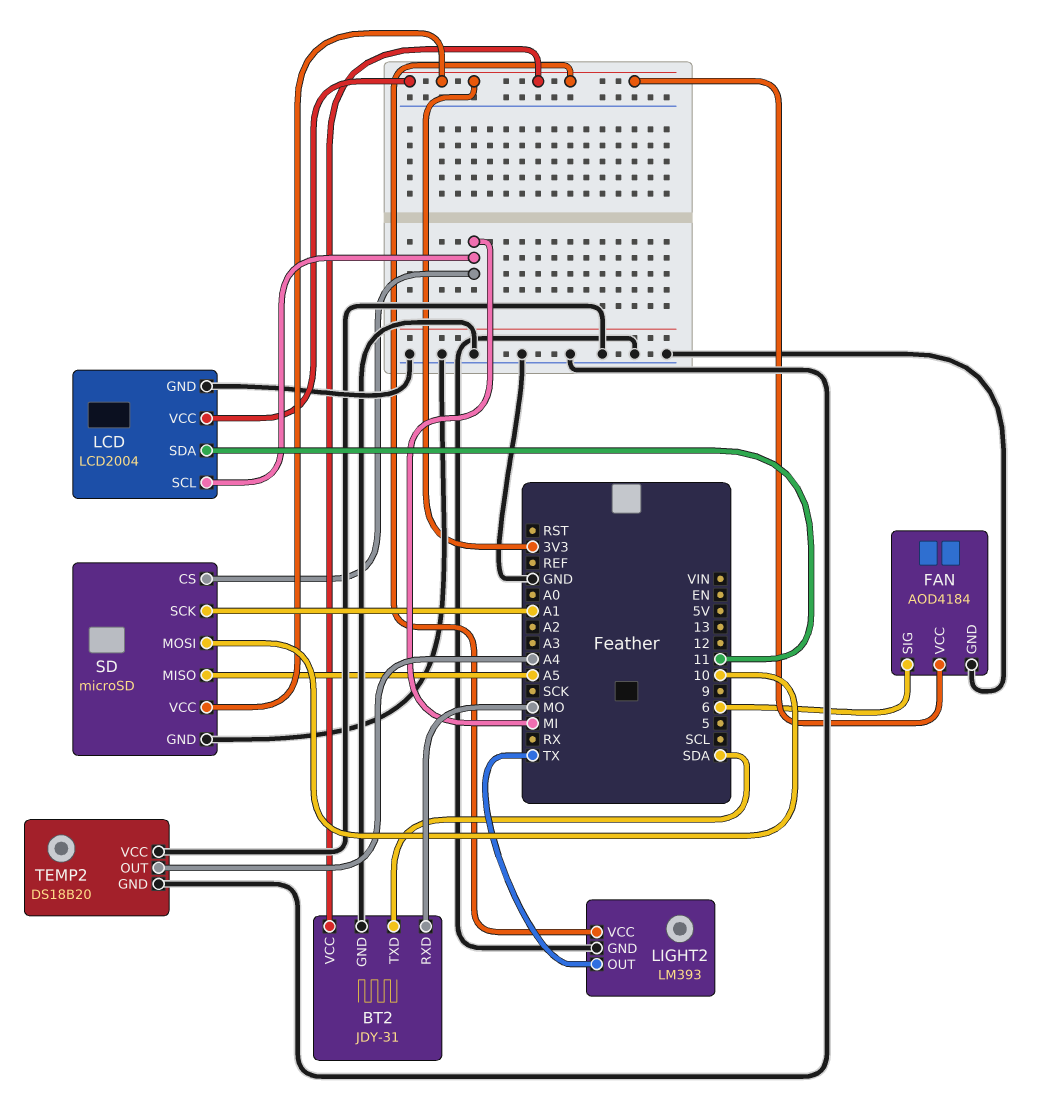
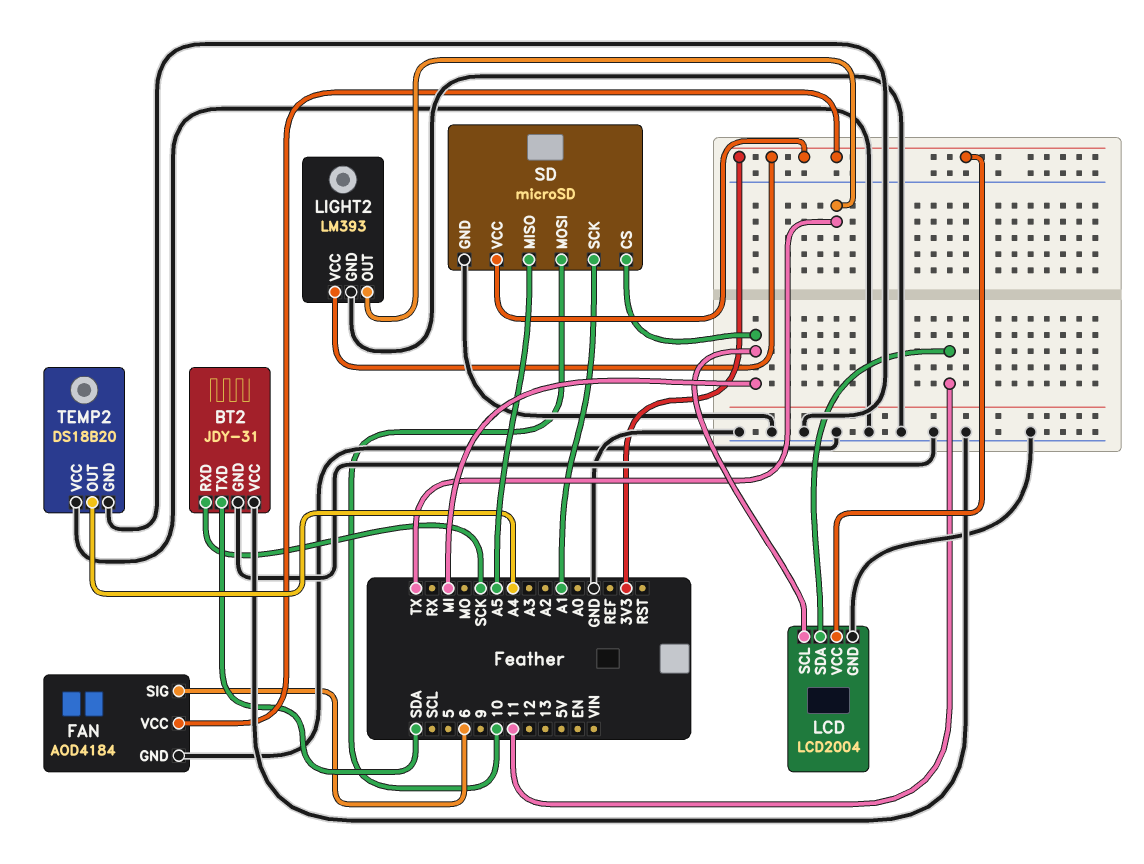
BT2 pin RXD: MO -> SCK
BT2 pin VCC: 3V3 -> GND

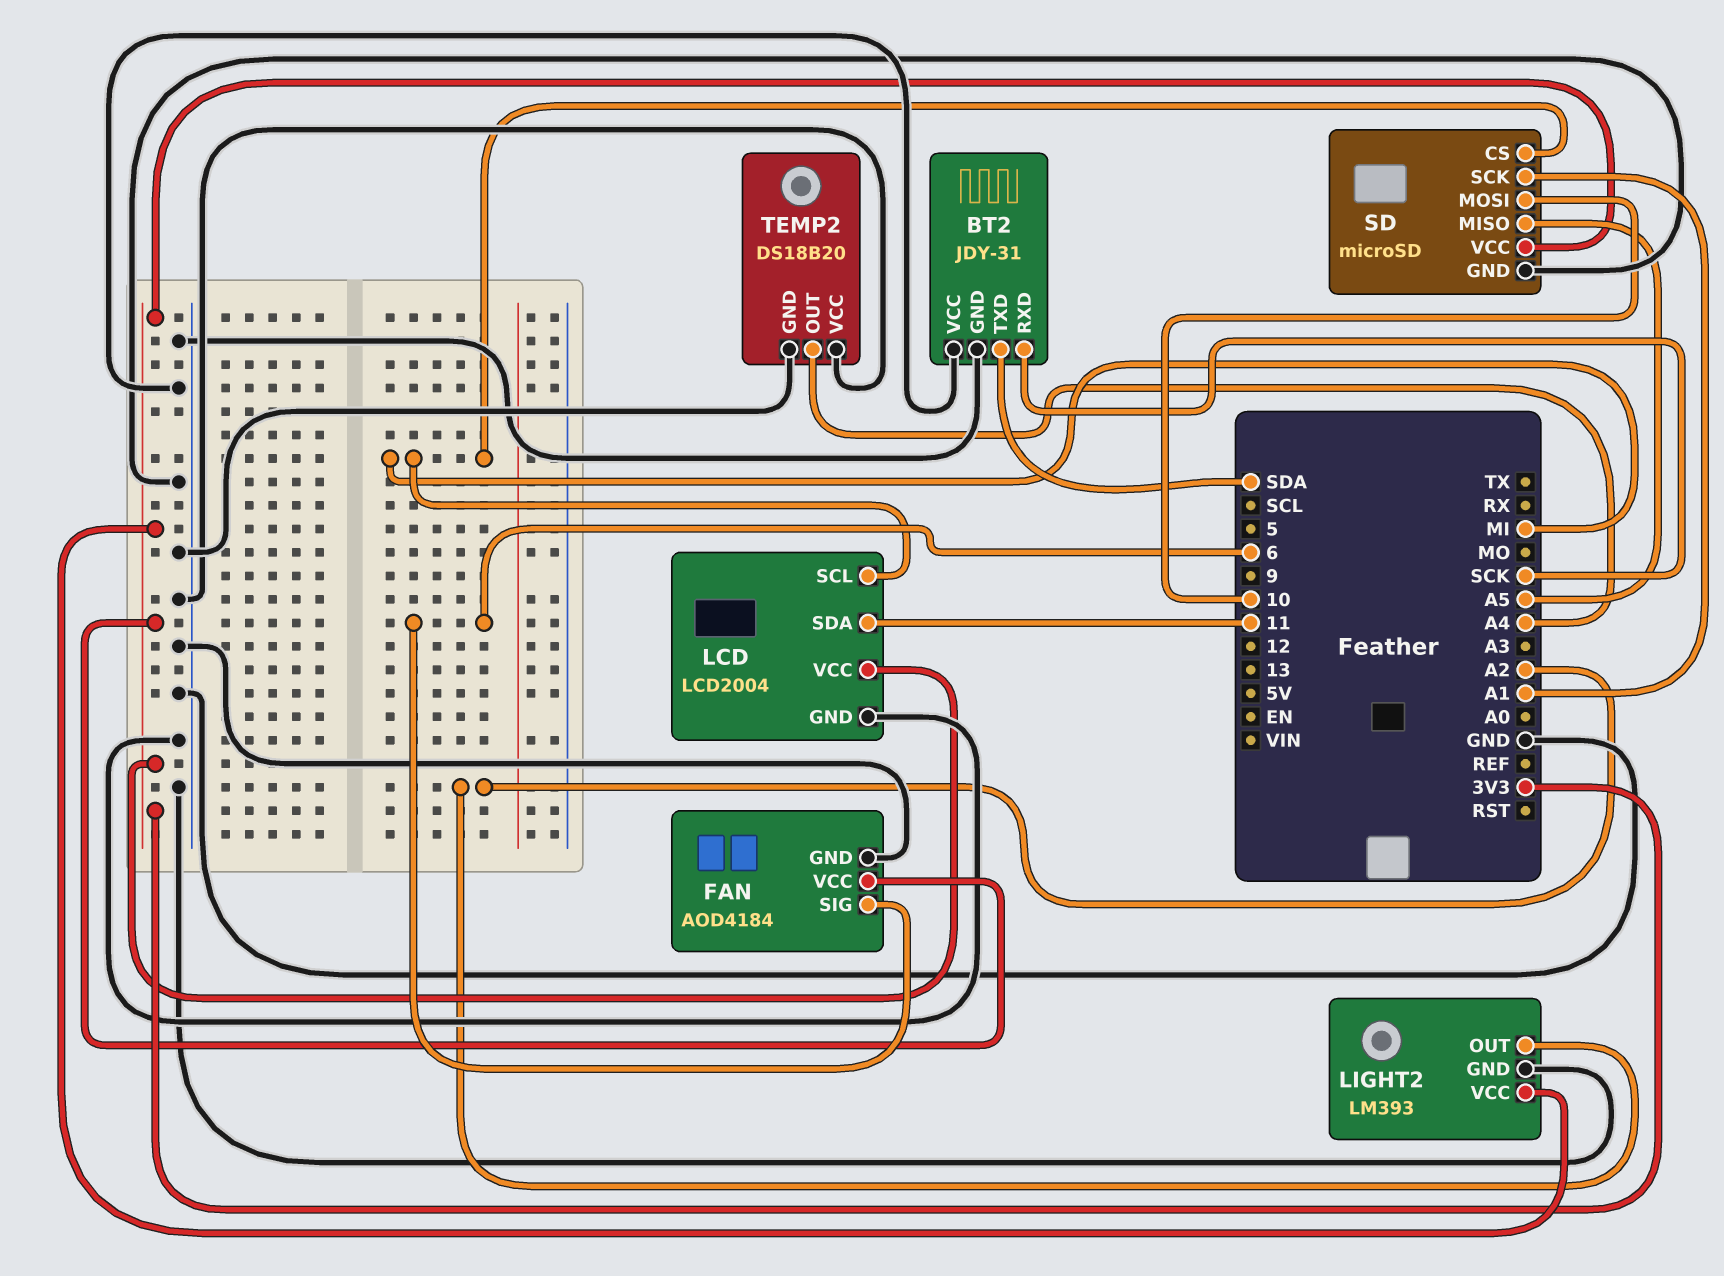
LIGHT2 pin OUT: TX -> A2

